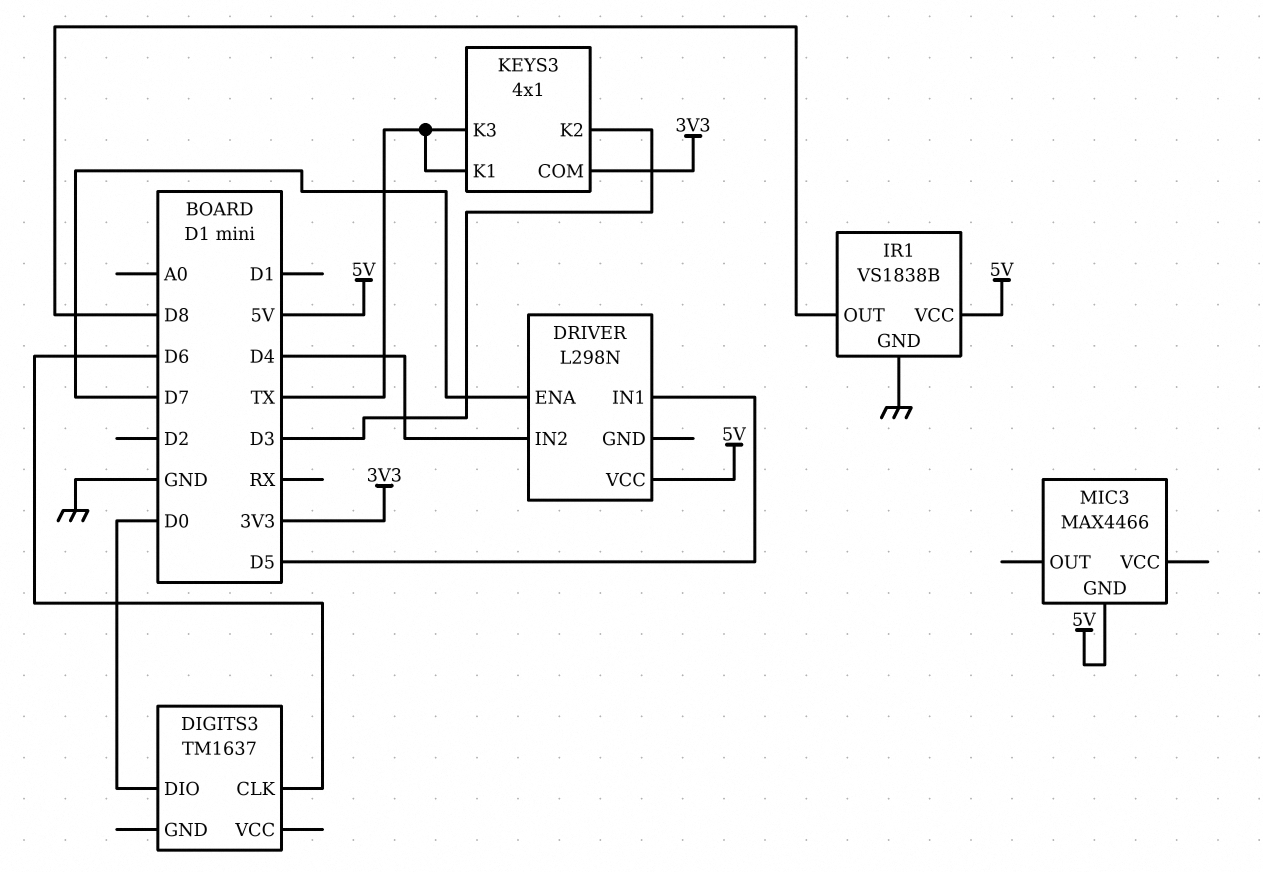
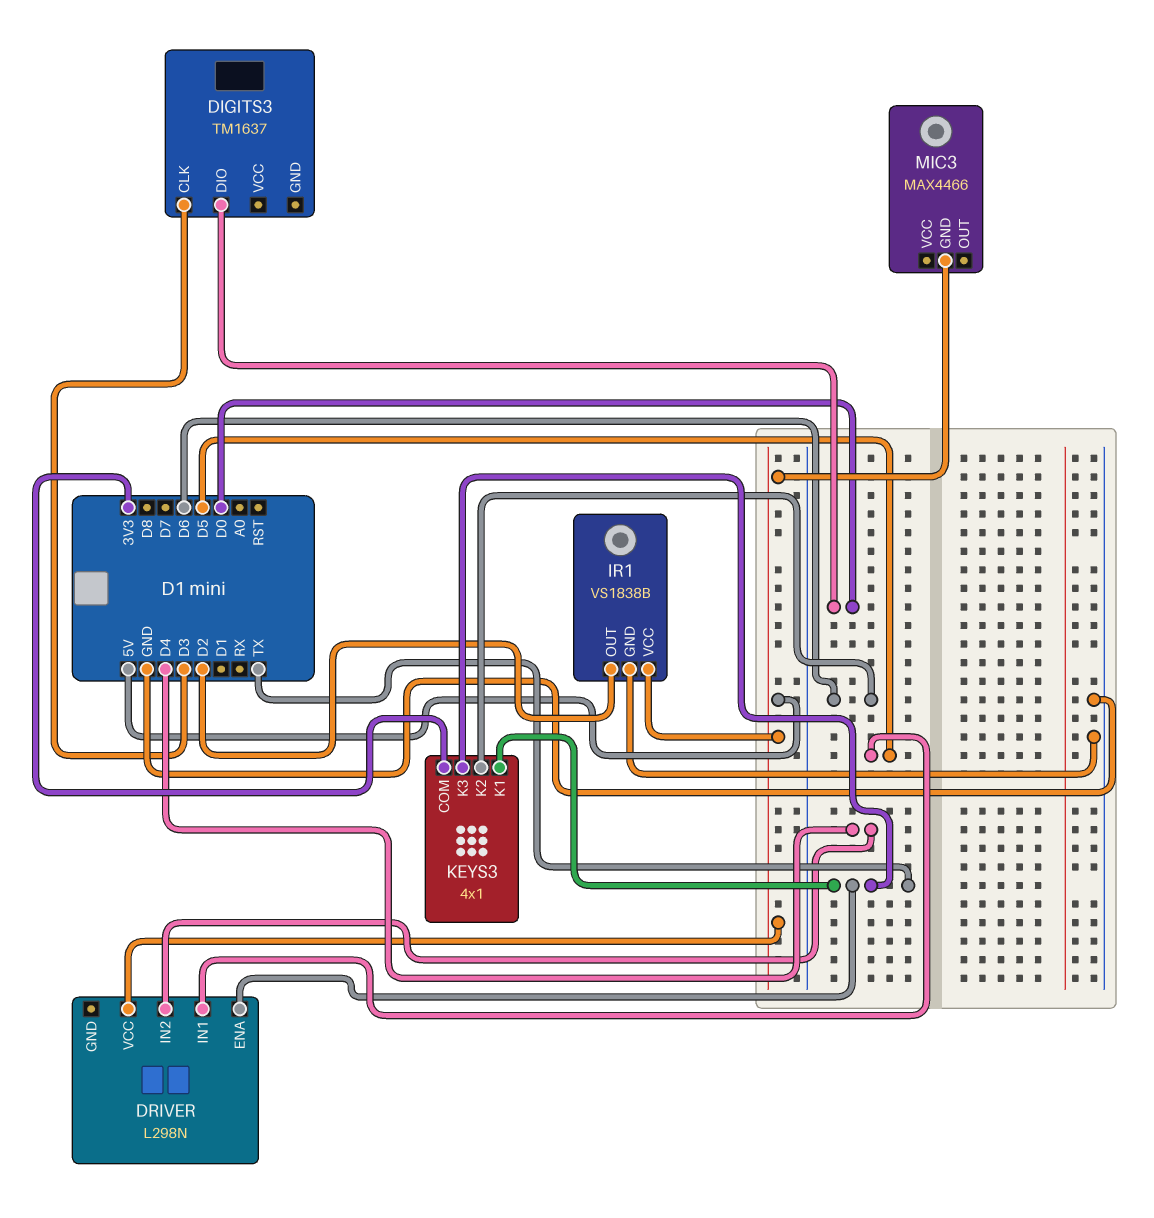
DIGITS3 pin CLK: D6 -> D3
DRIVER pin ENA: D7 -> TX
IR1 pin OUT: D8 -> D2
KEYS3 pin K2: D3 -> D6

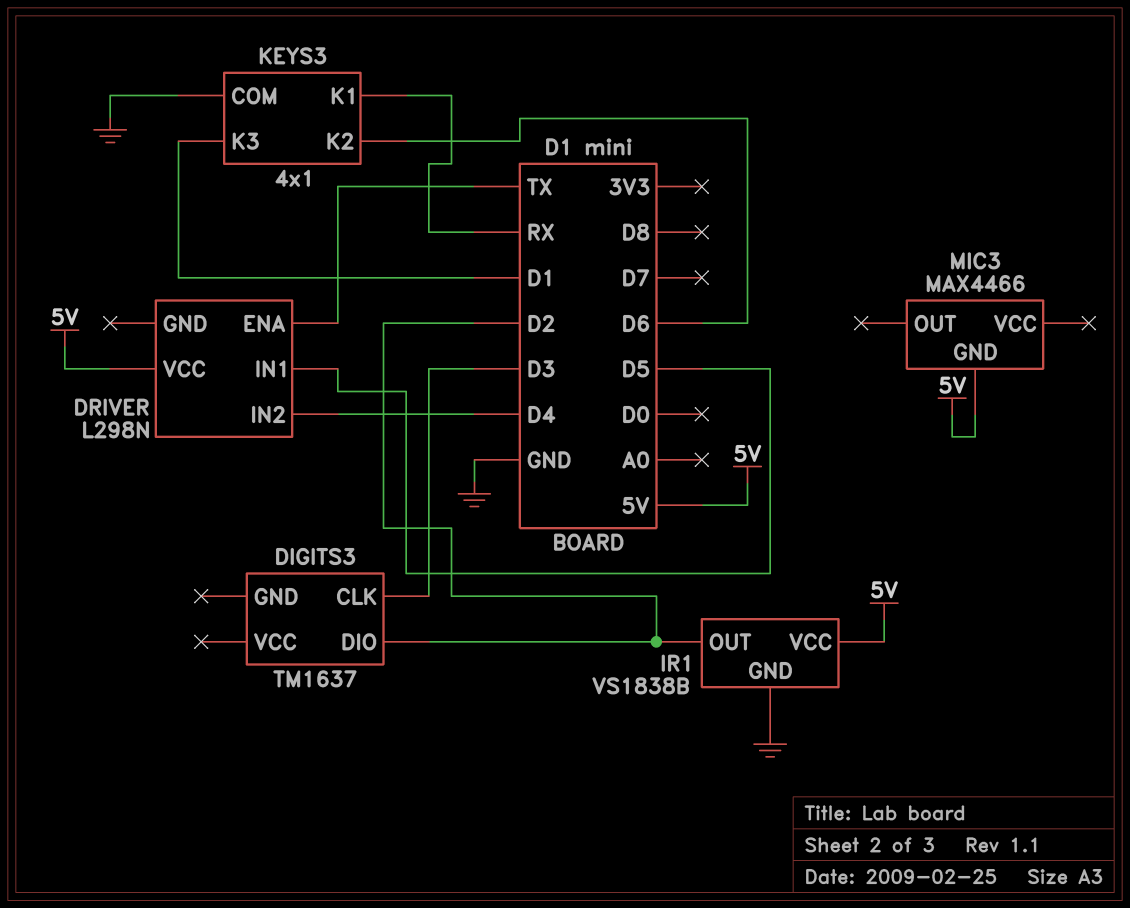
DIGITS3 pin DIO: D0 -> D2
KEYS3 pin COM: 3V3 -> GND
KEYS3 pin K1: TX -> RX
KEYS3 pin K3: TX -> D1

